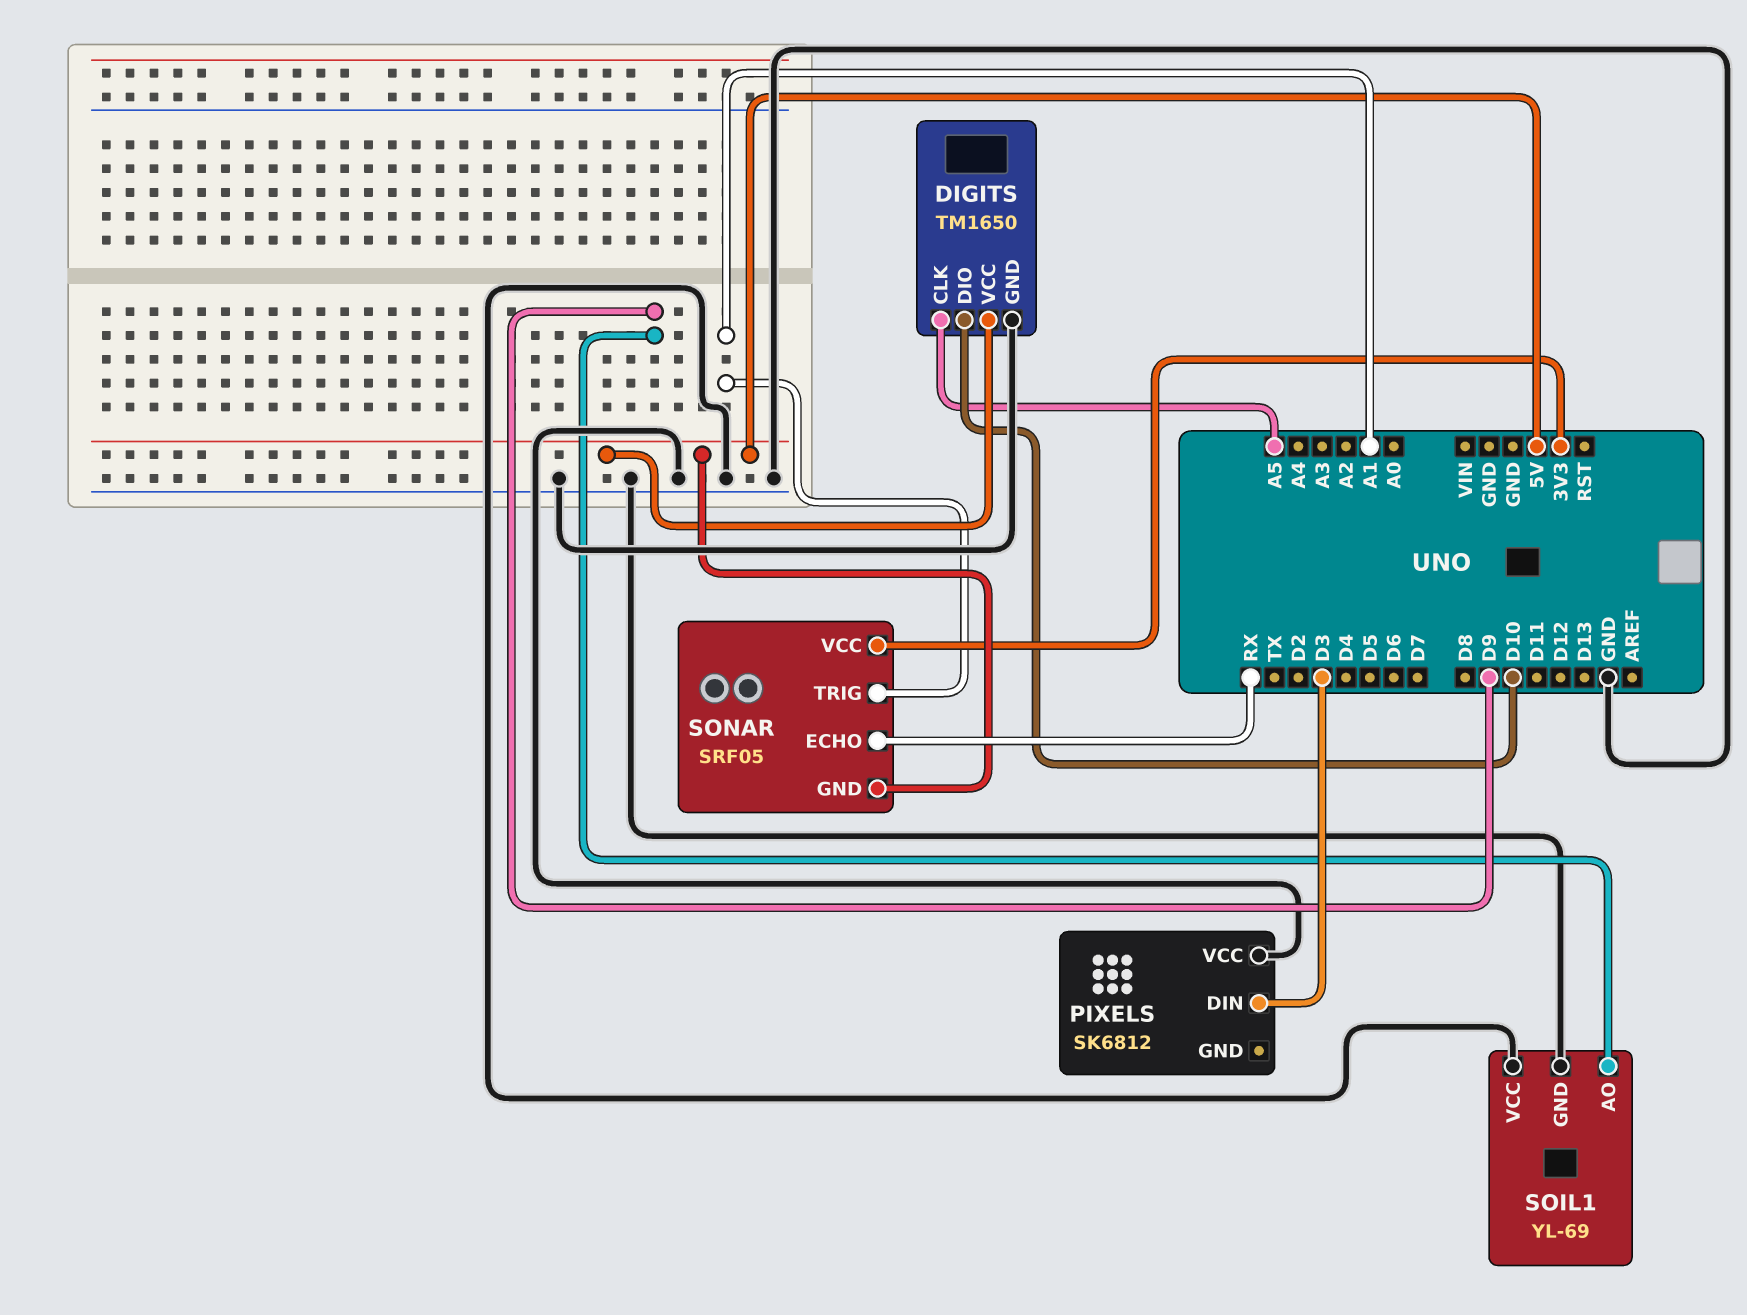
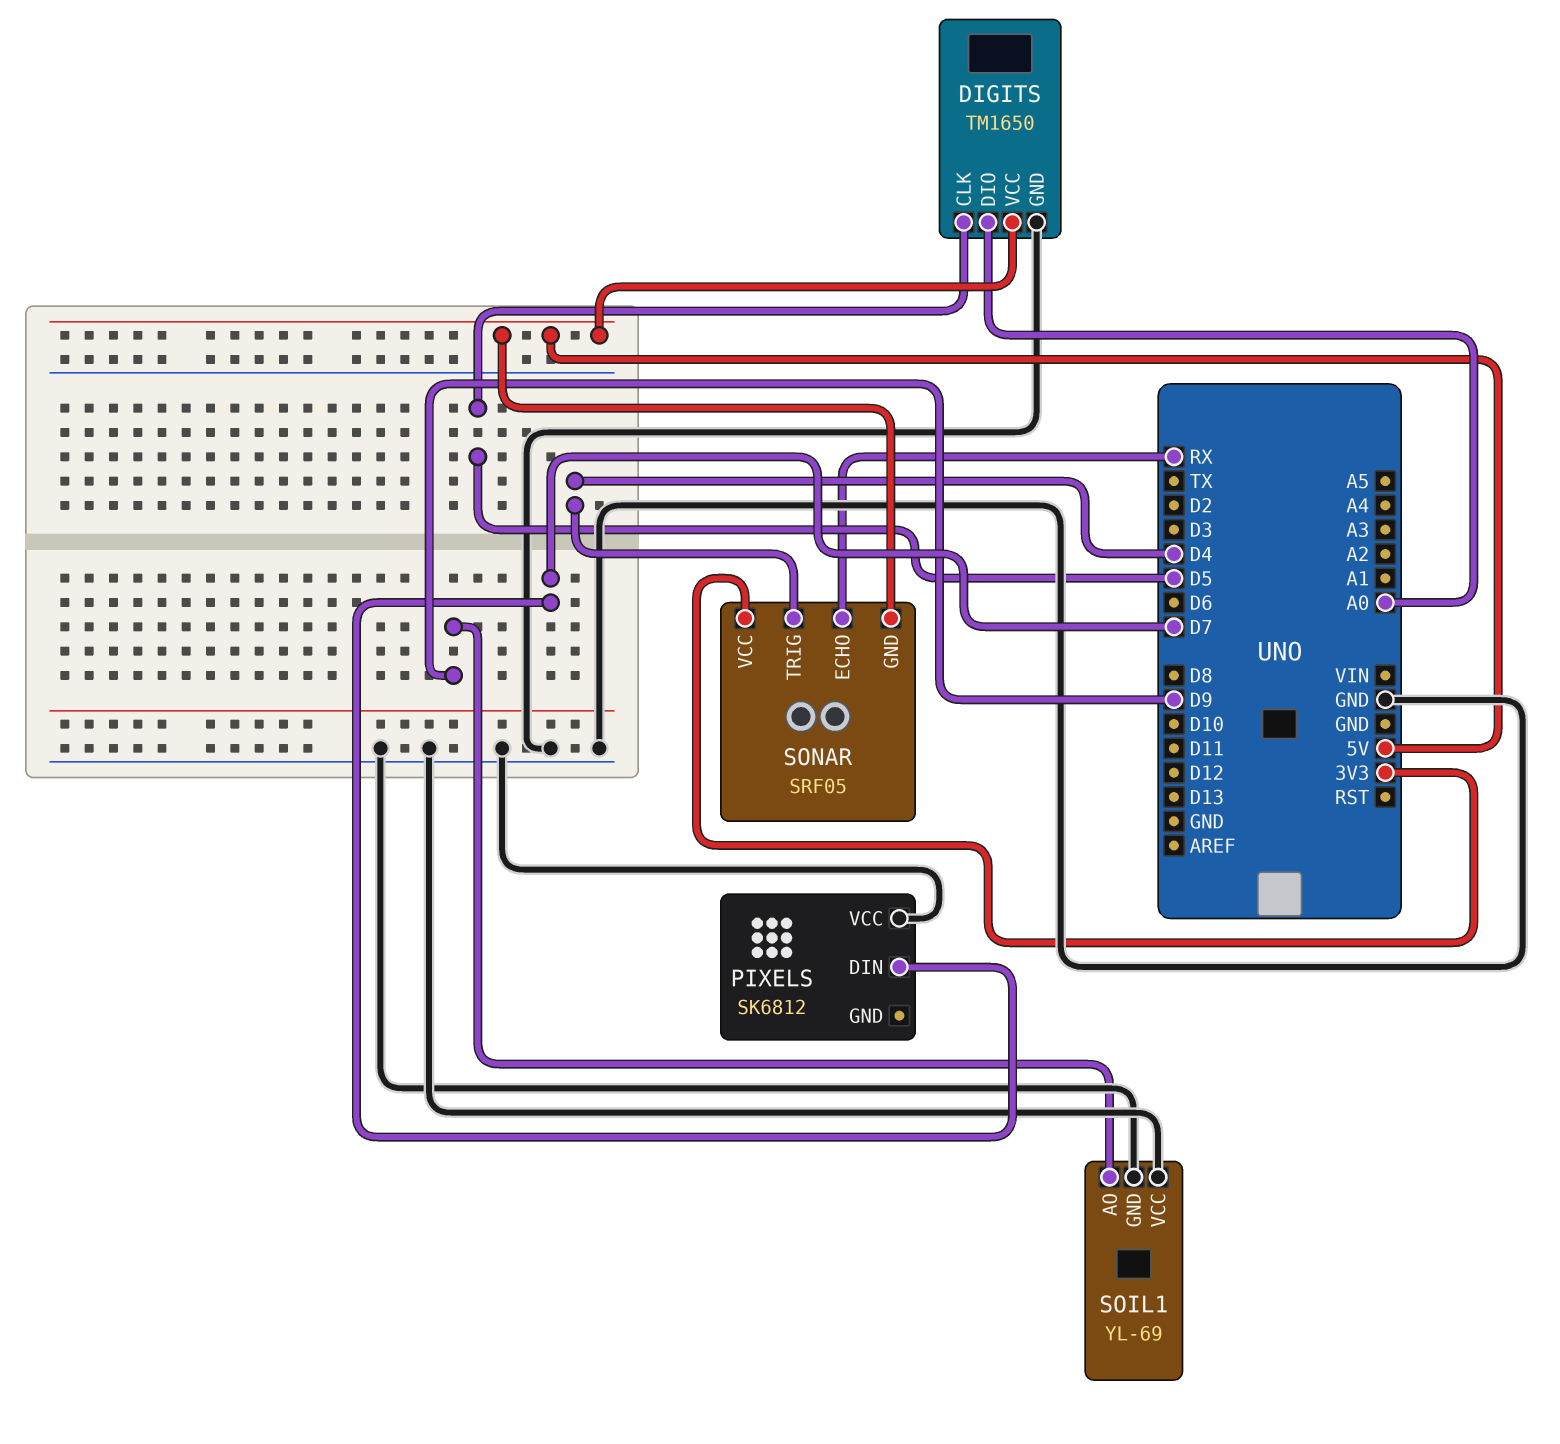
DIGITS pin CLK: A5 -> D5
DIGITS pin DIO: D10 -> A0
PIXELS pin DIN: D3 -> D7
SONAR pin TRIG: A1 -> D4

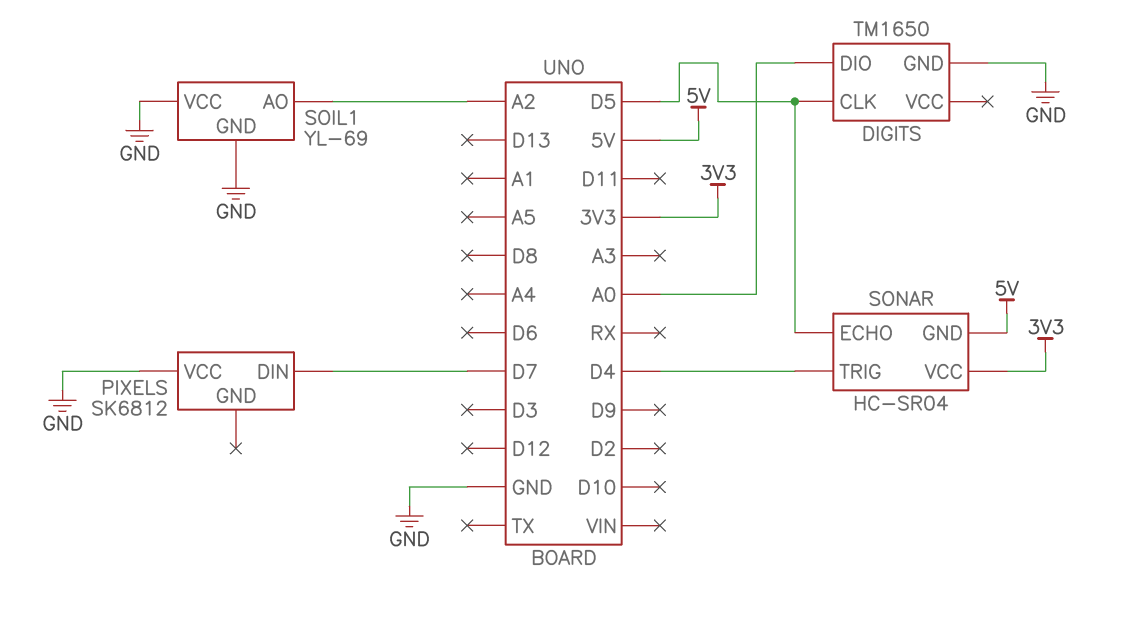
DIGITS pin VCC: 5V -> none
SOIL1 pin AO: D9 -> A2
SONAR: SRF05 -> HC-SR04
SONAR pin ECHO: RX -> D5

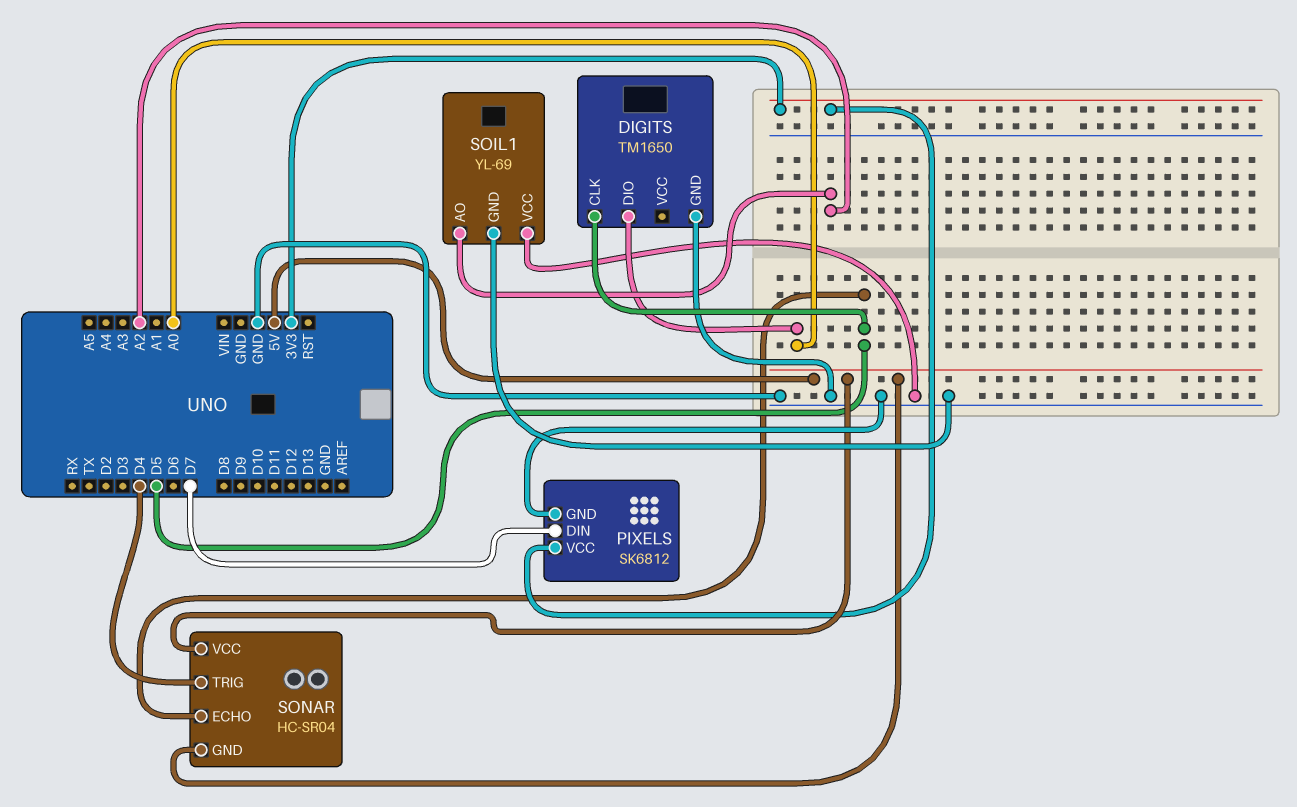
PIXELS pin GND: none -> GND
PIXELS pin VCC: GND -> 3V3
SONAR pin VCC: 3V3 -> 5V

